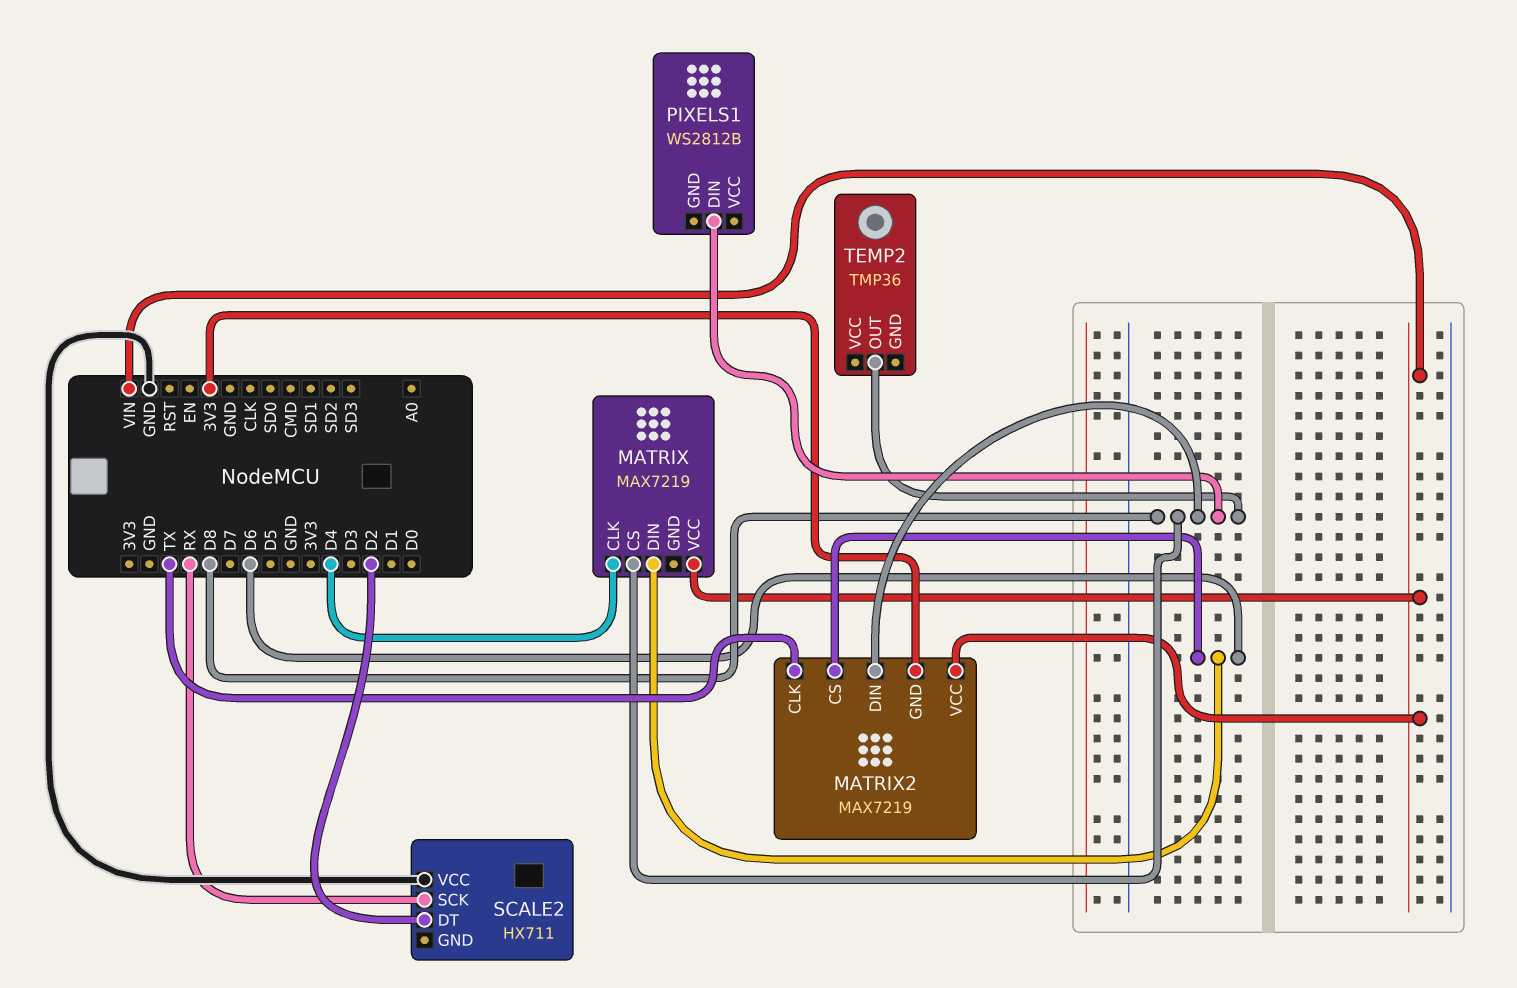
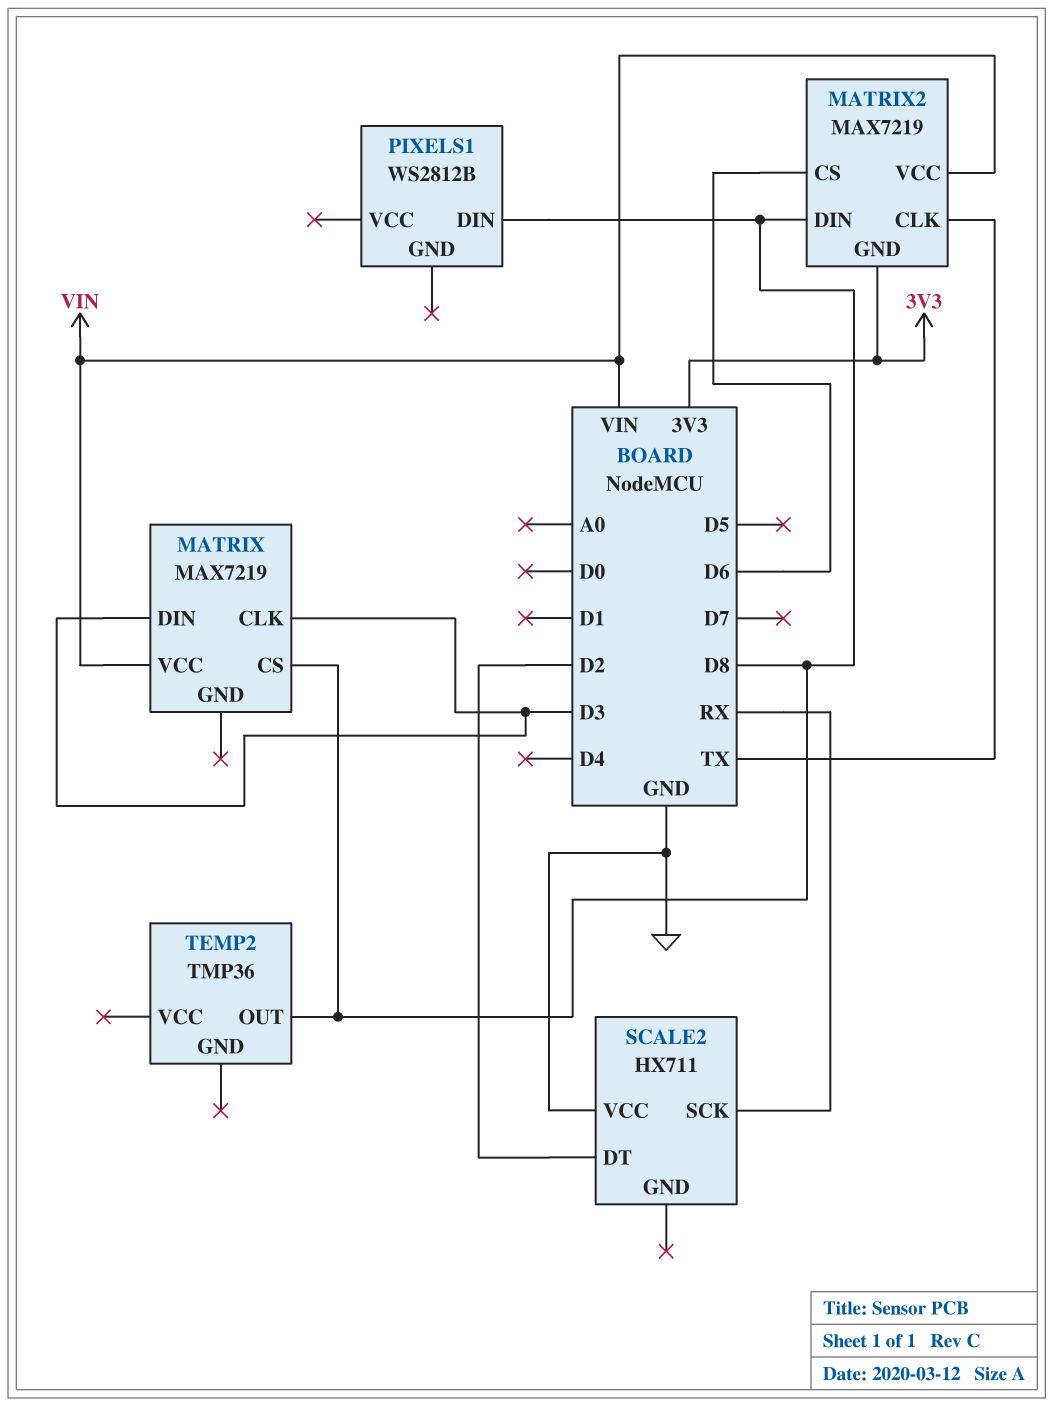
MATRIX pin CLK: D4 -> D3
MATRIX pin DIN: D6 -> D3

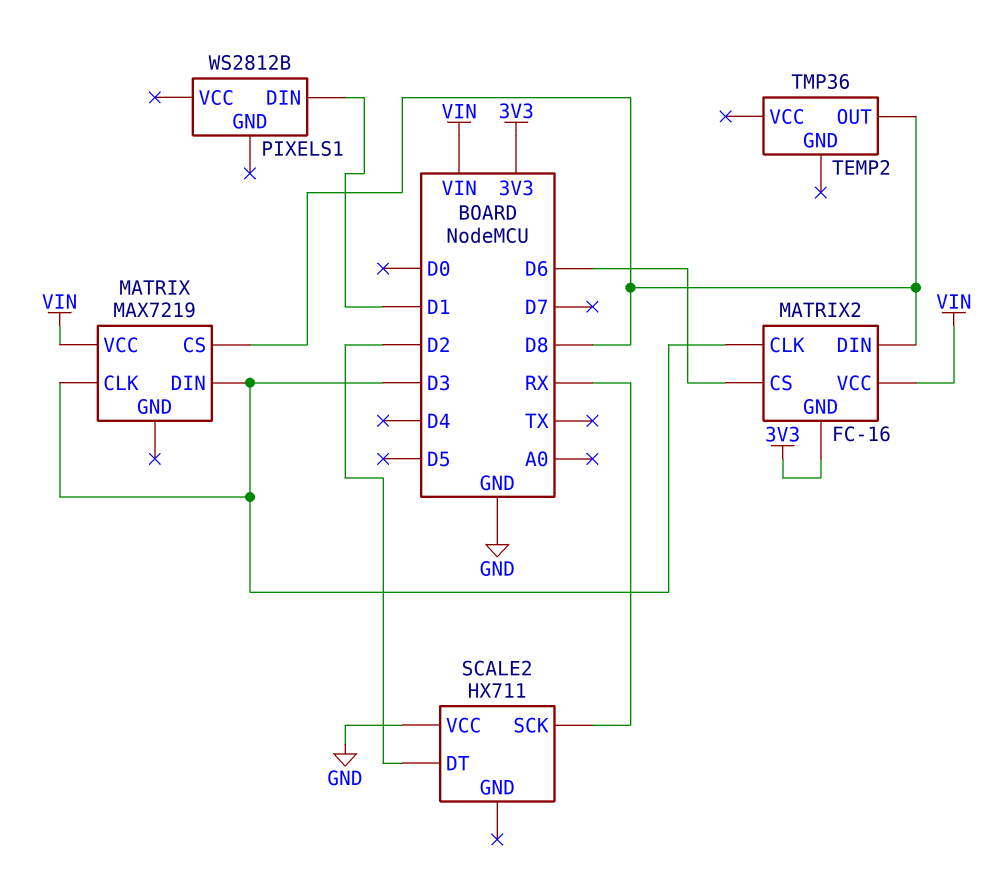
MATRIX2: MAX7219 -> FC-16
MATRIX2 pin CLK: TX -> D3
PIXELS1 pin DIN: D8 -> D1

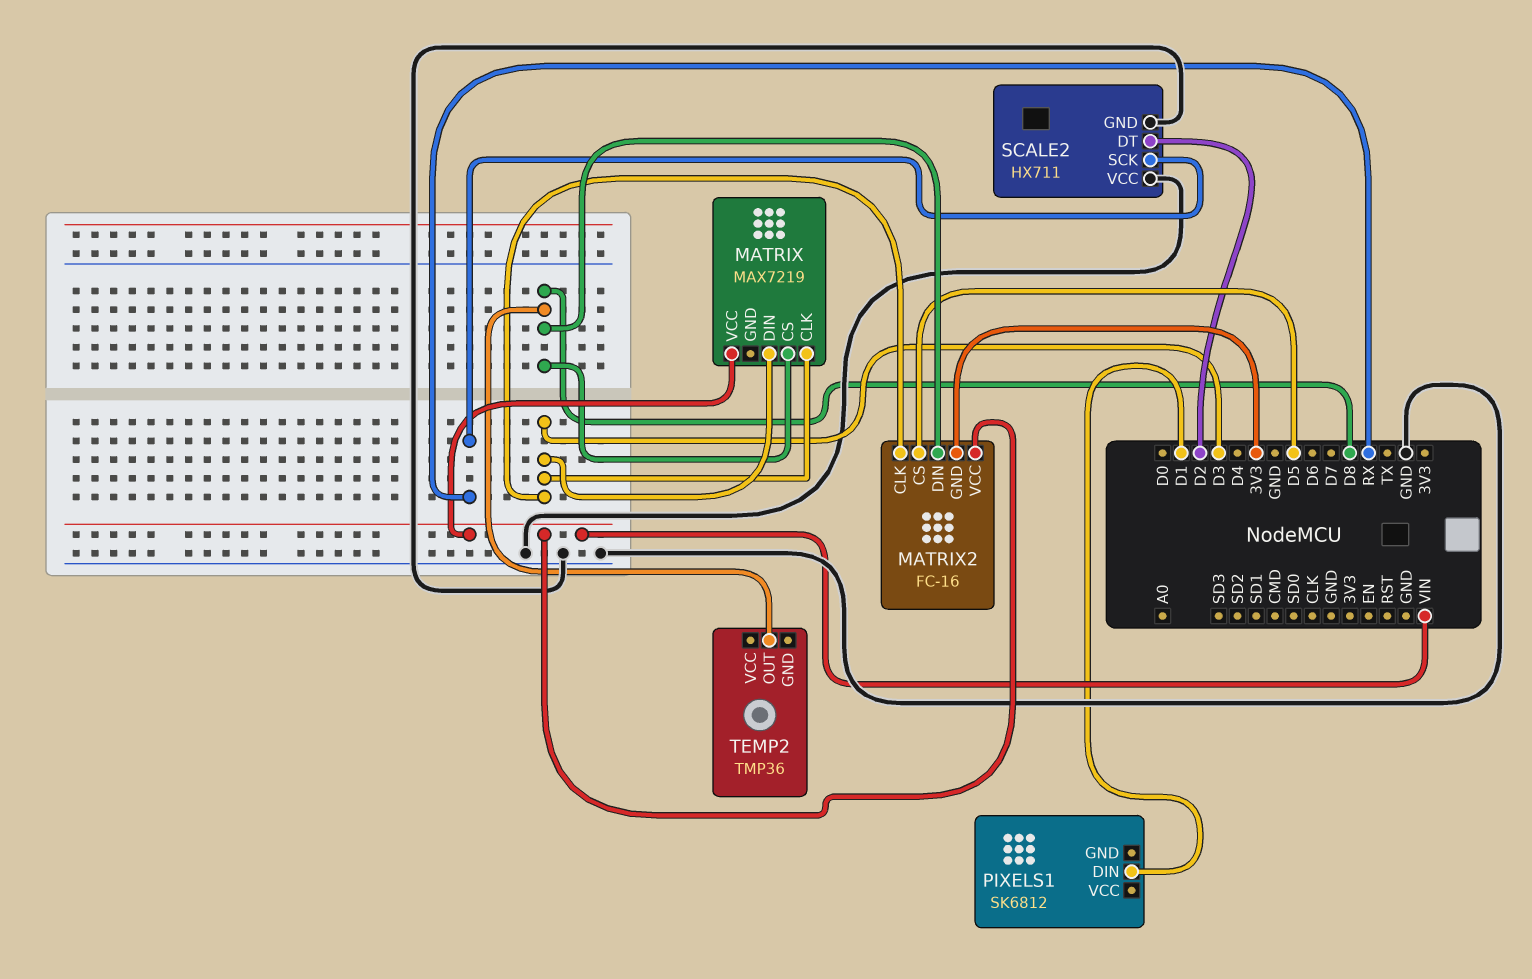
MATRIX2 pin CS: D6 -> D5
PIXELS1: WS2812B -> SK6812
SCALE2 pin GND: none -> GND

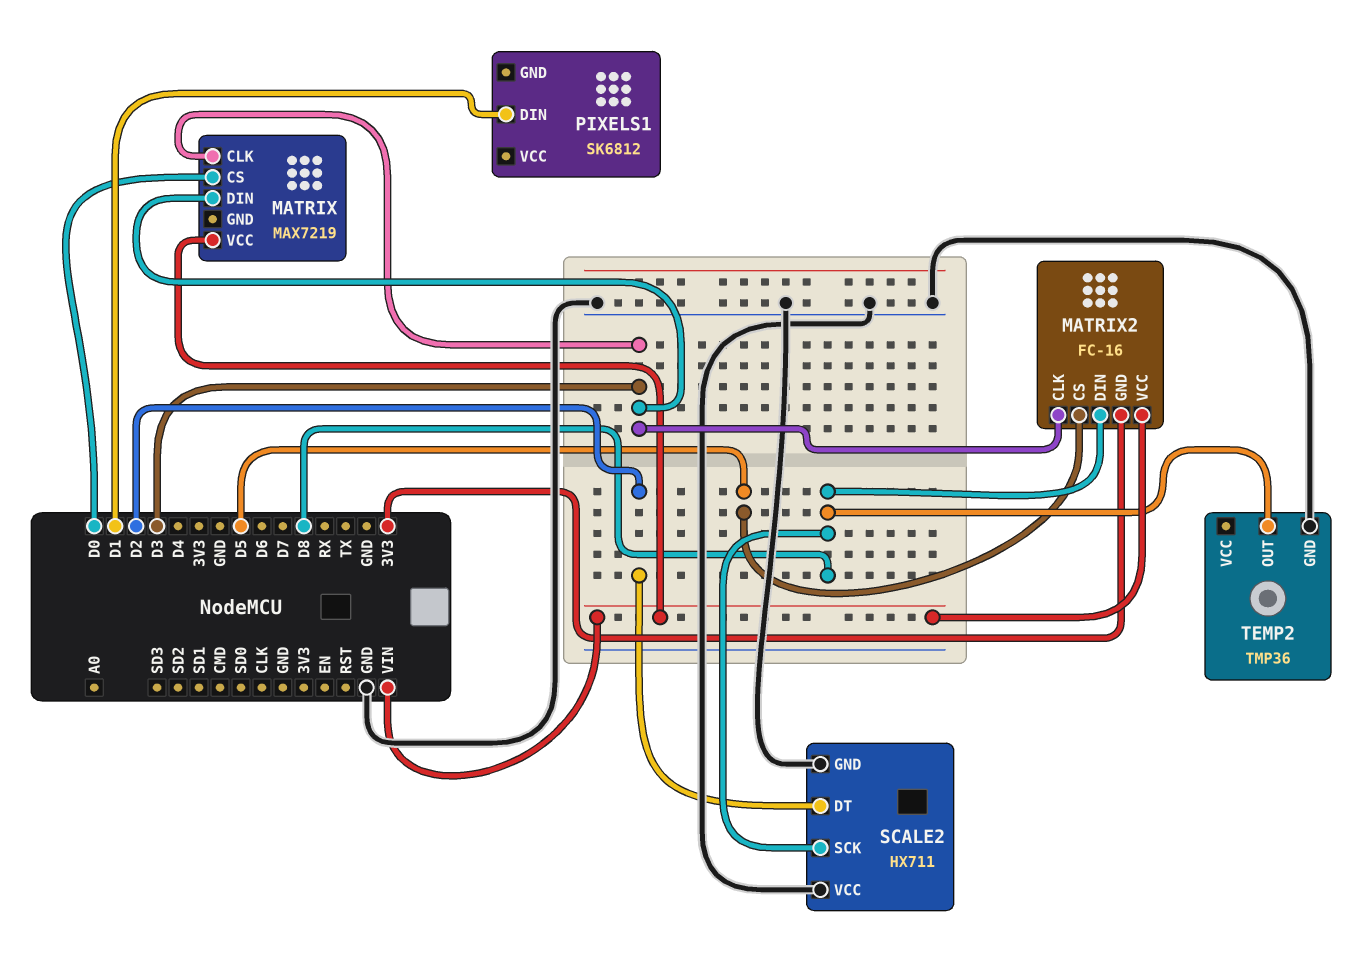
MATRIX pin CS: D8 -> D0
SCALE2 pin SCK: RX -> D8
TEMP2 pin GND: none -> GND

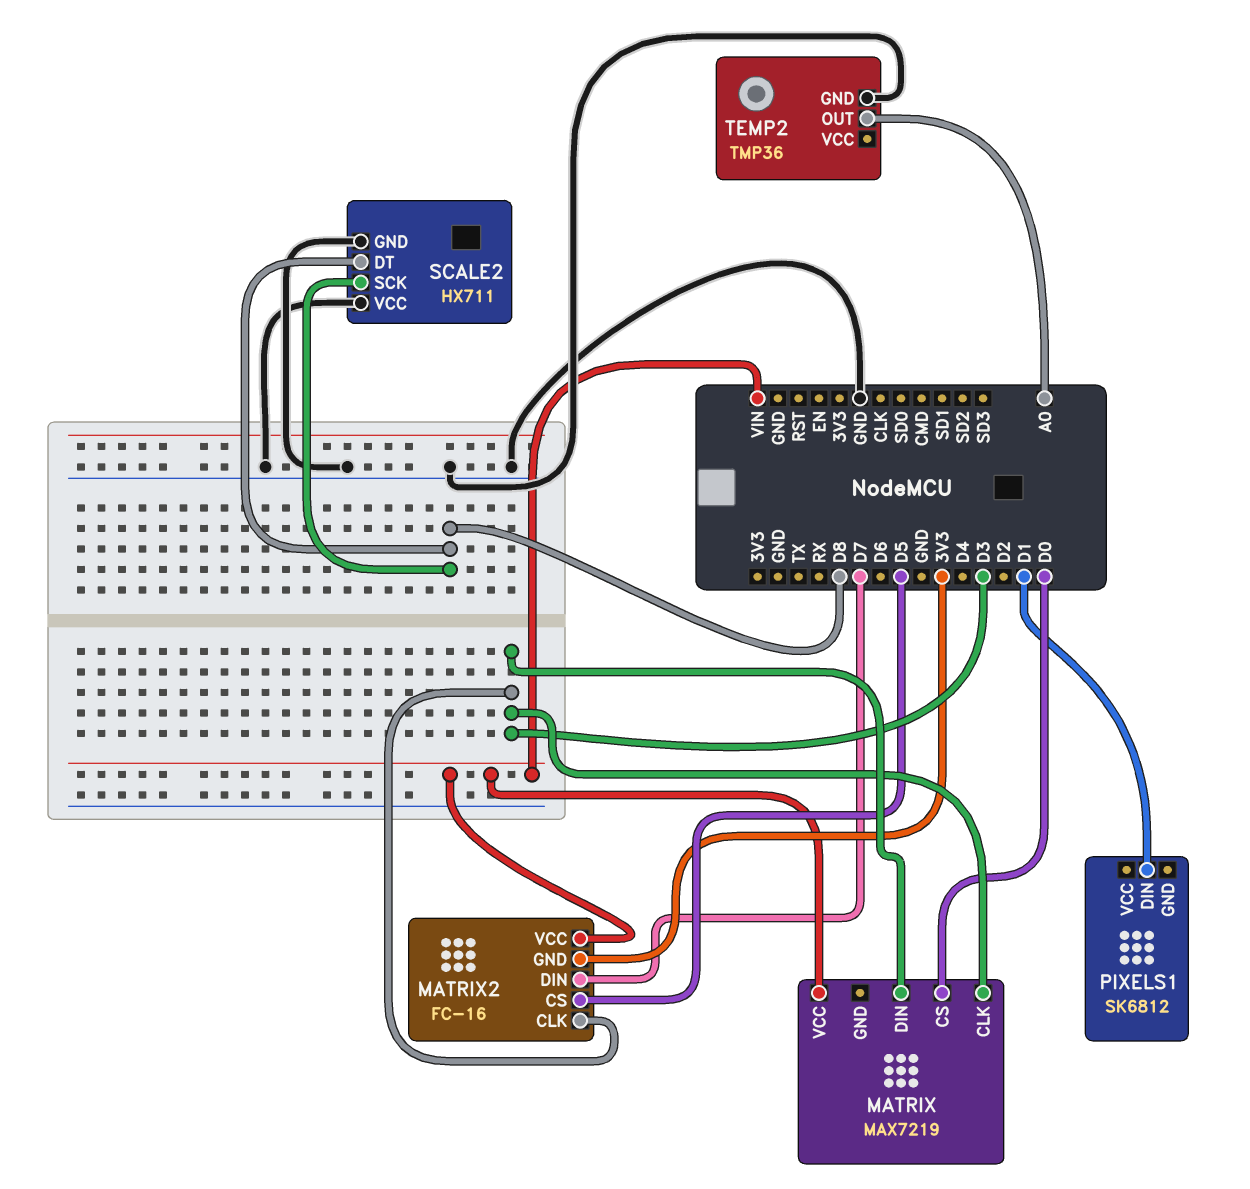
MATRIX2 pin DIN: D8 -> D7
SCALE2 pin DT: D2 -> D8
TEMP2 pin OUT: D8 -> A0

